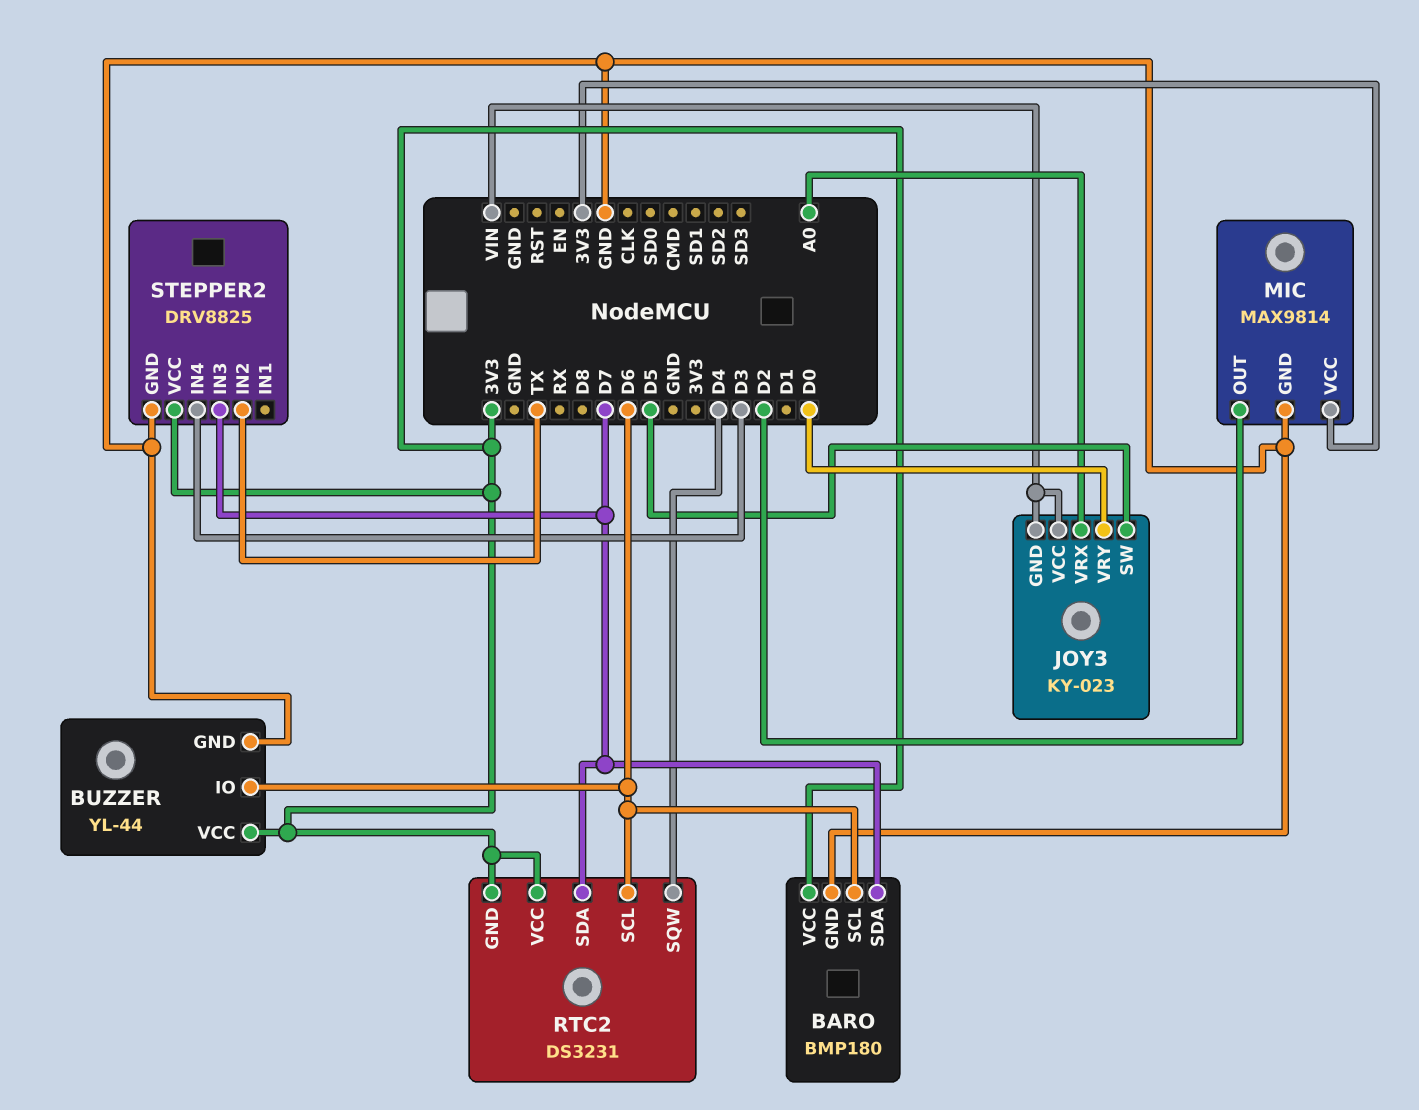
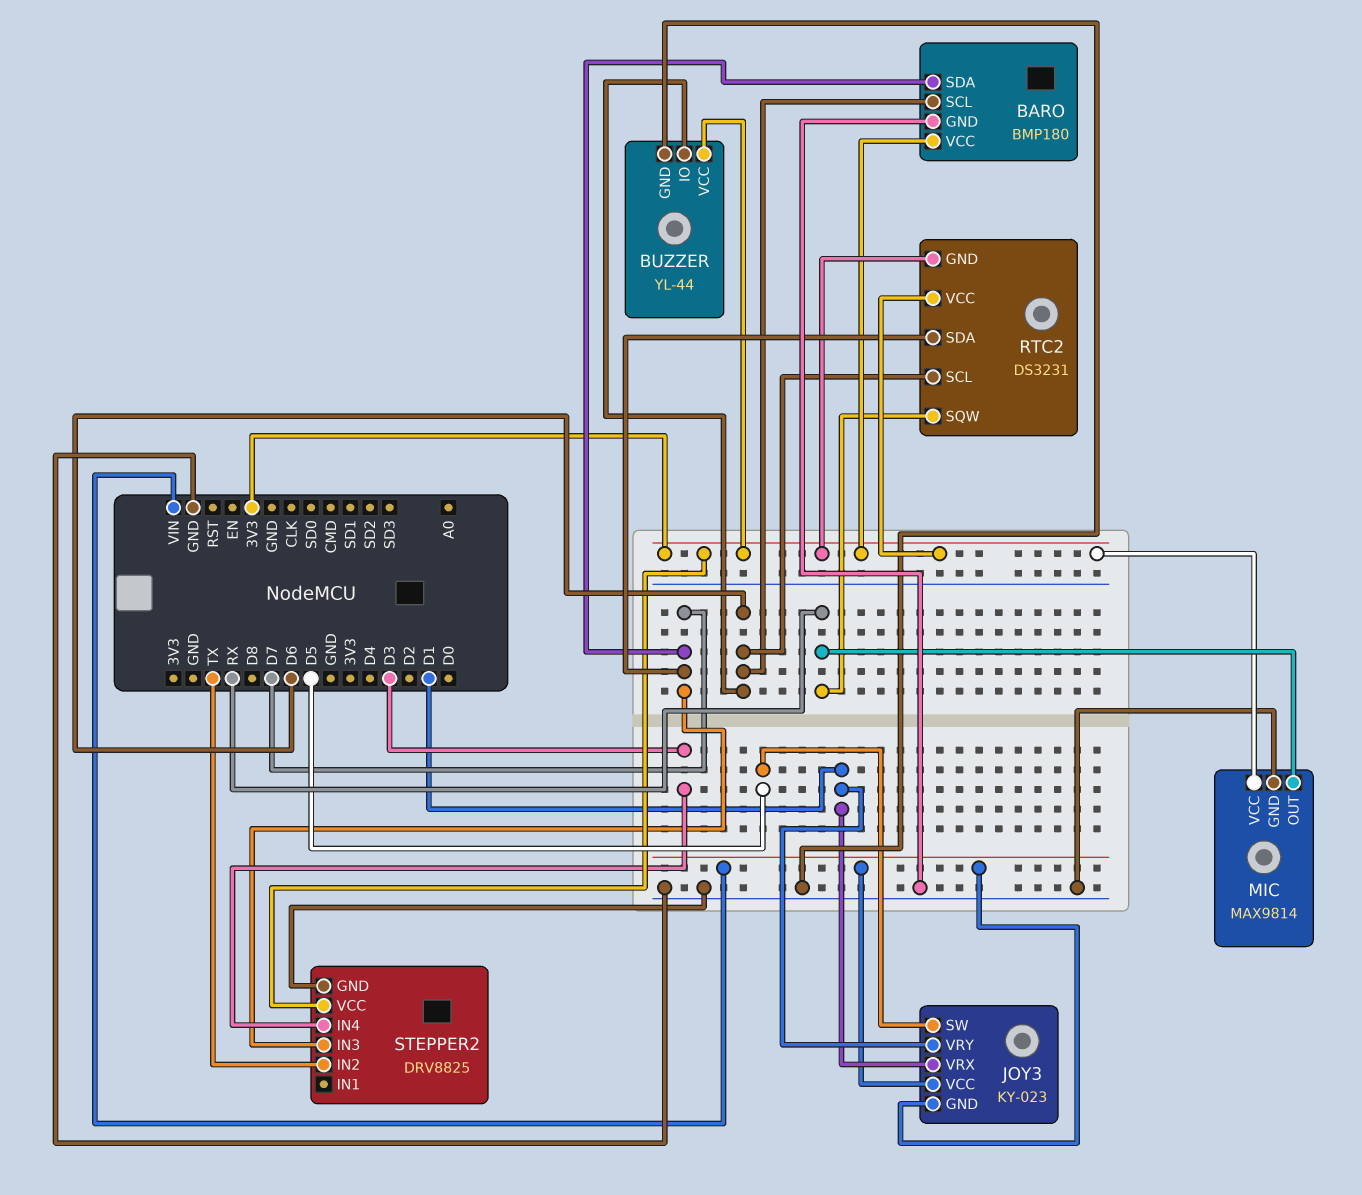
JOY3 pin VRX: A0 -> D1
JOY3 pin VRY: D0 -> D1
MIC pin OUT: D2 -> RX
RTC2 pin SQW: D4 -> RX

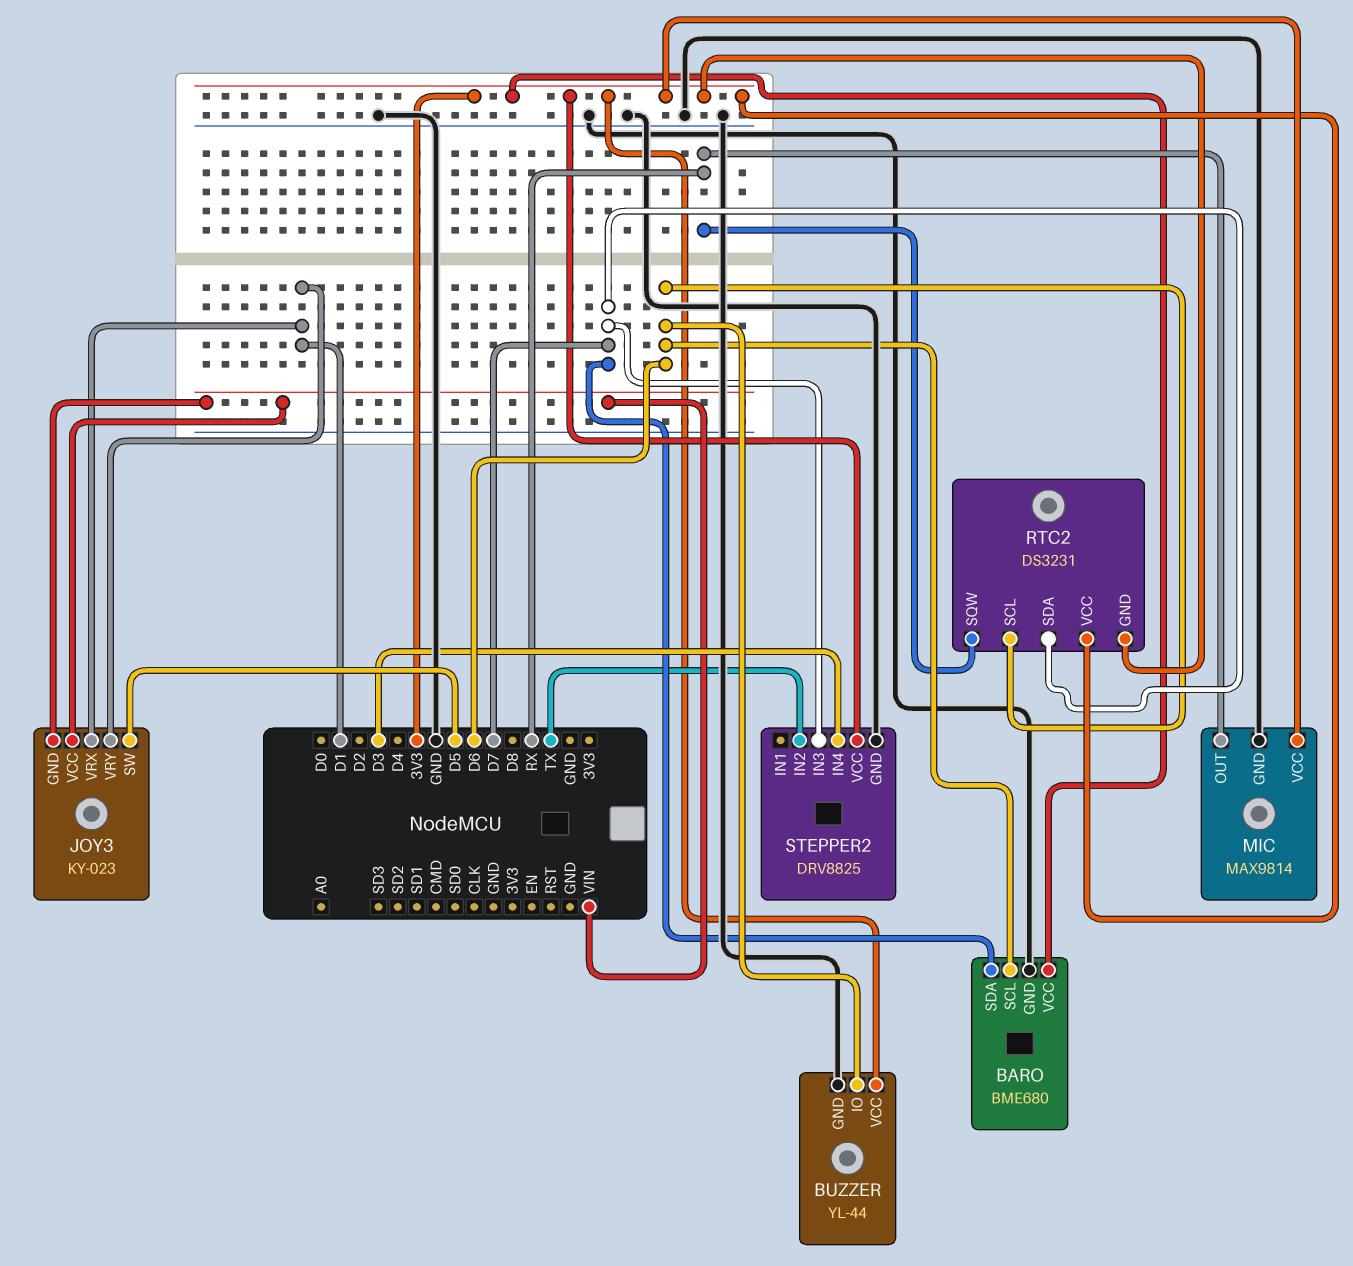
BARO: BMP180 -> BME680

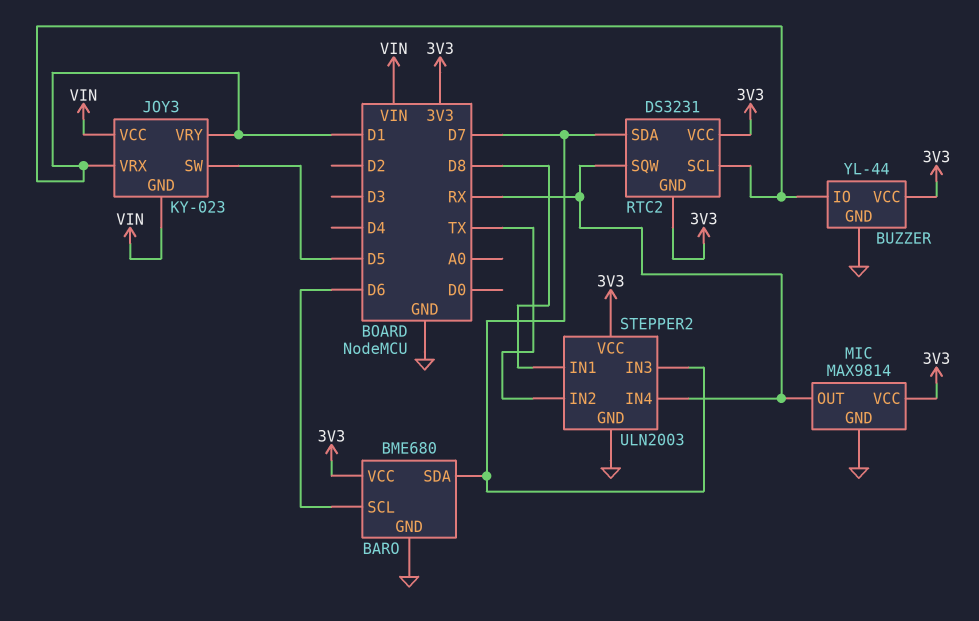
BUZZER pin IO: D6 -> D1
RTC2 pin SCL: D6 -> D1
STEPPER2: DRV8825 -> ULN2003
STEPPER2 pin IN1: none -> D8
STEPPER2 pin IN4: D3 -> RX

